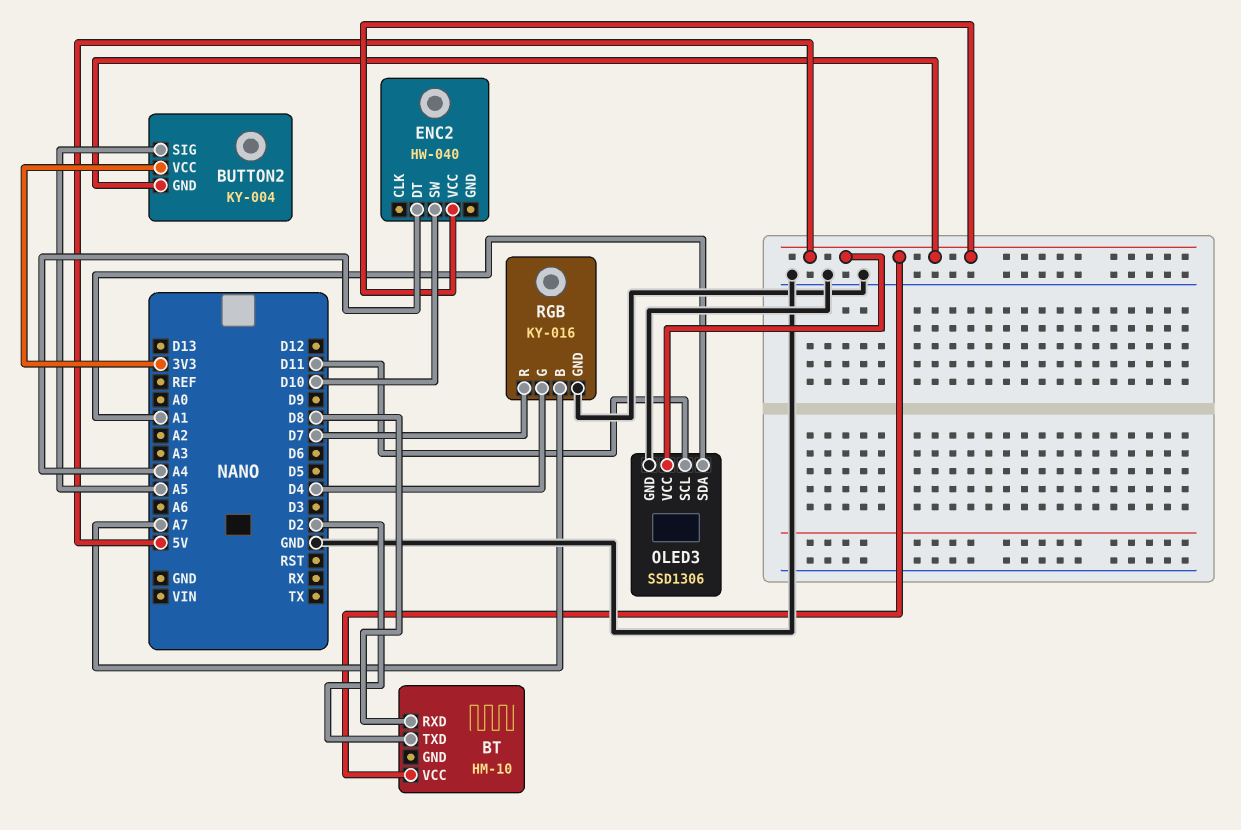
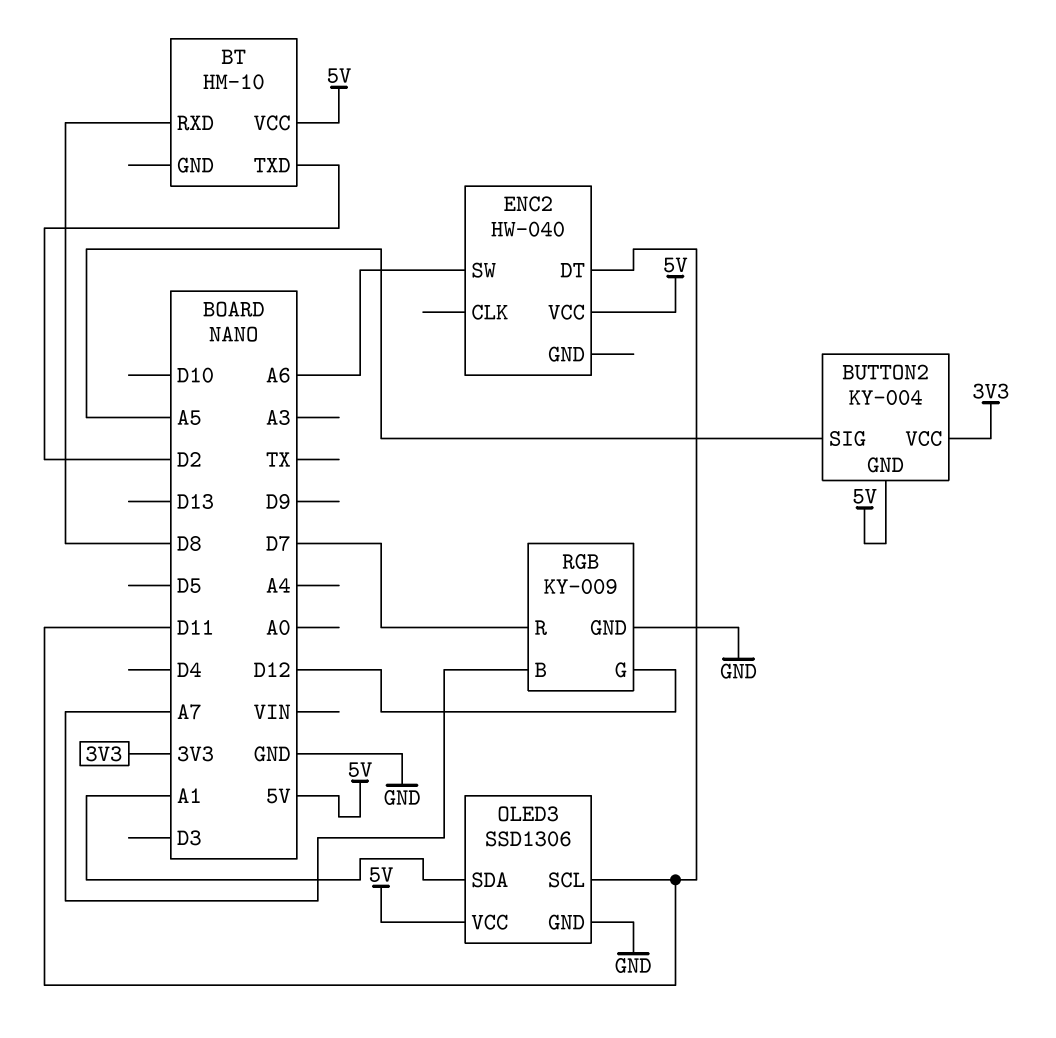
ENC2 pin DT: A4 -> D11
ENC2 pin SW: D10 -> A6
RGB: KY-016 -> KY-009
RGB pin G: D4 -> D12

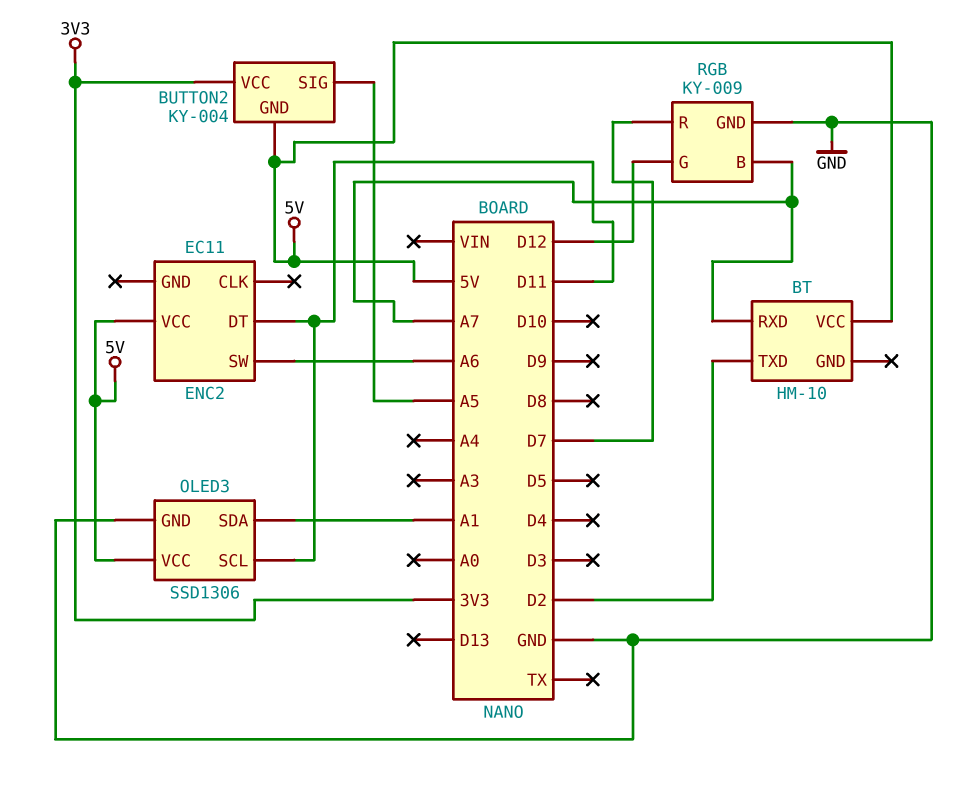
BT pin RXD: D8 -> A7
ENC2: HW-040 -> EC11

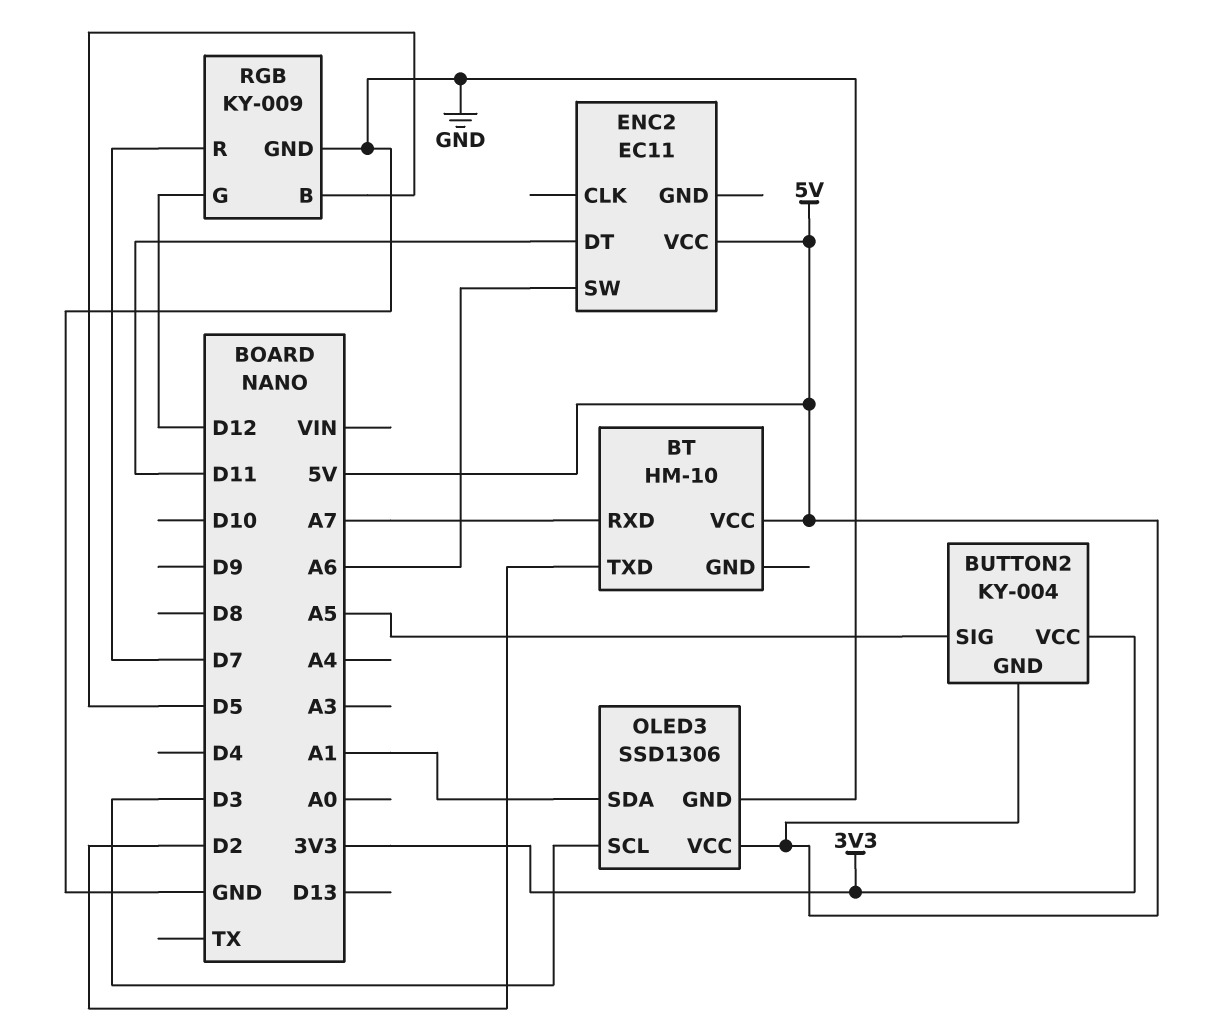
OLED3 pin SCL: D11 -> D3
RGB pin B: A7 -> D5

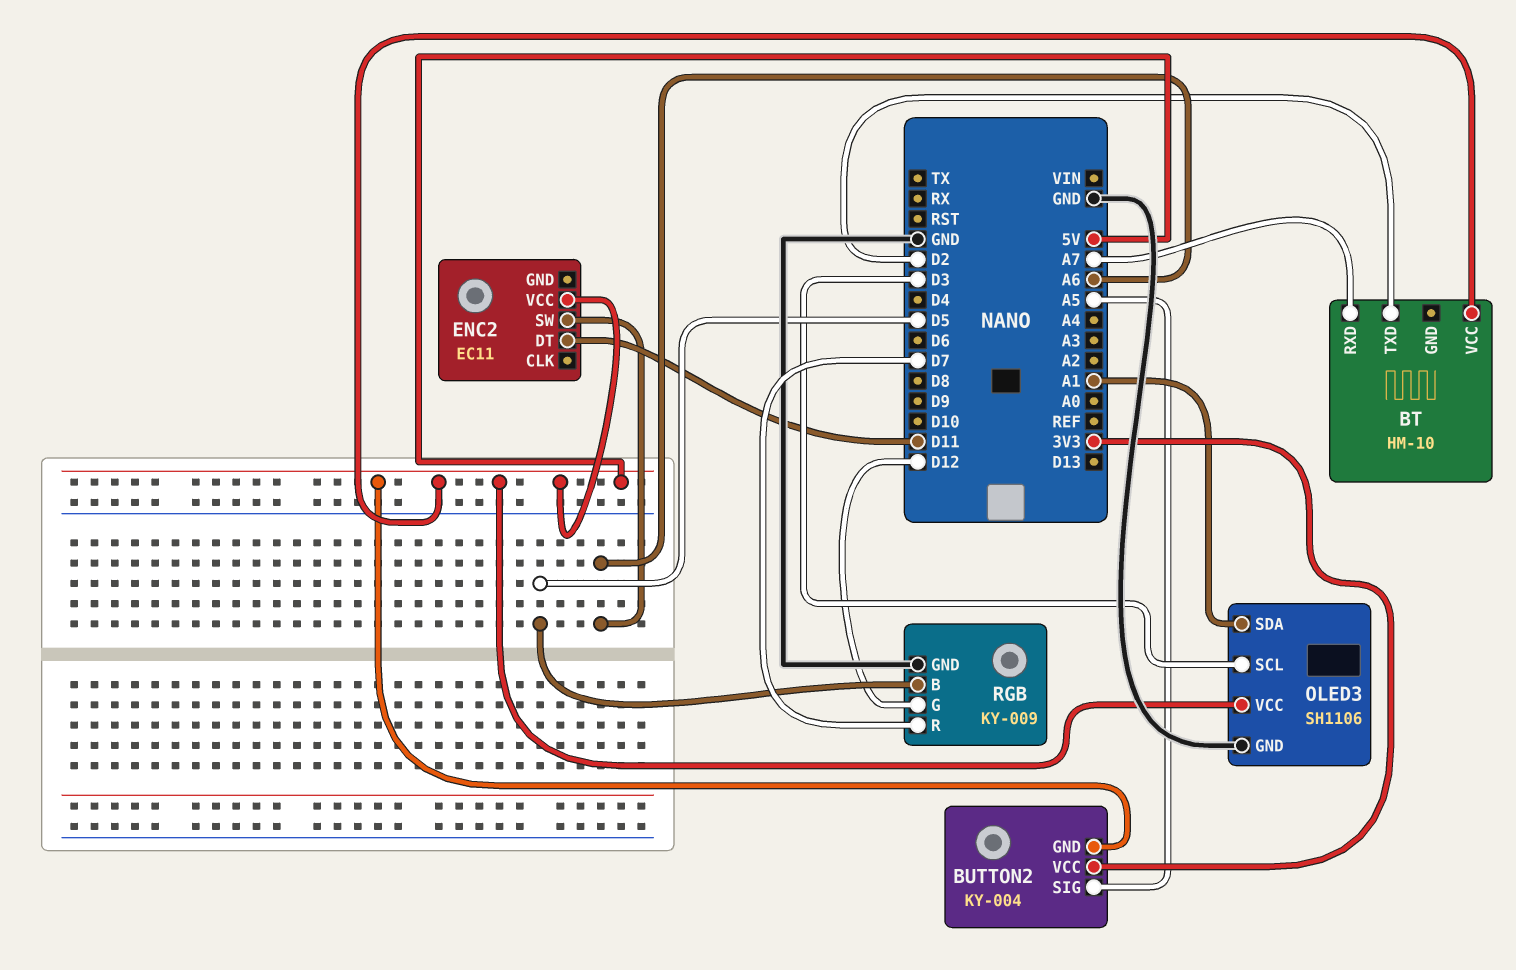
OLED3: SSD1306 -> SH1106

